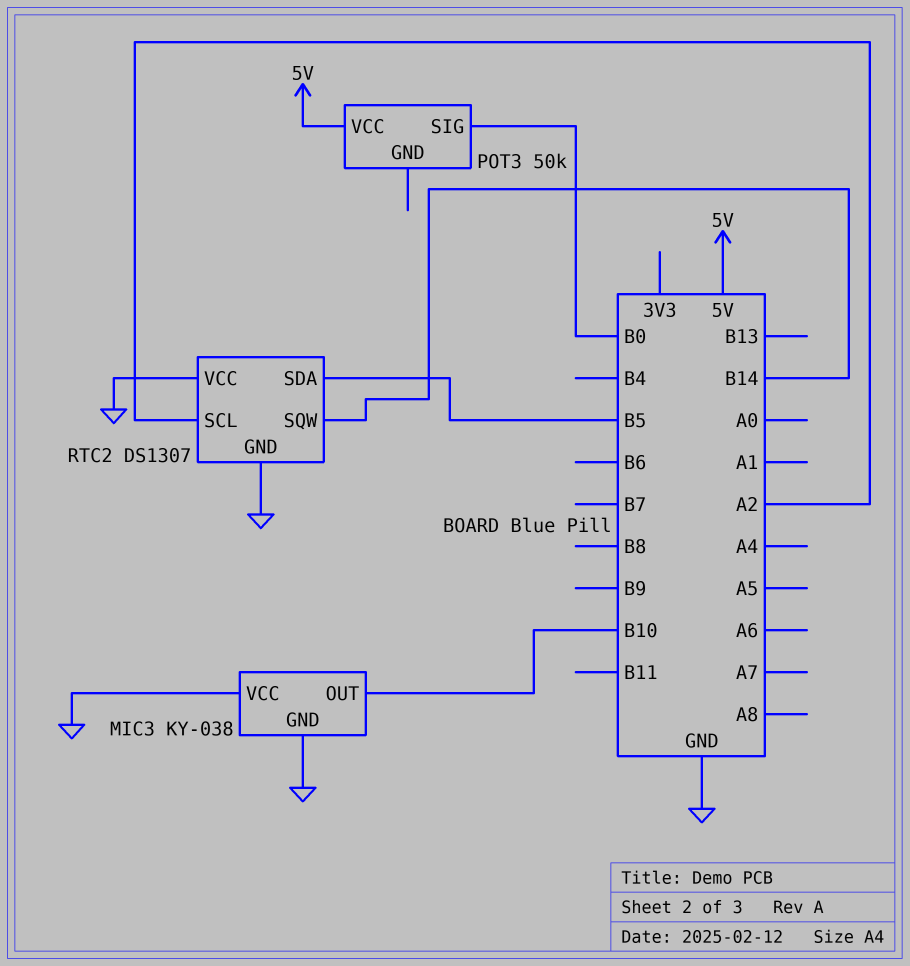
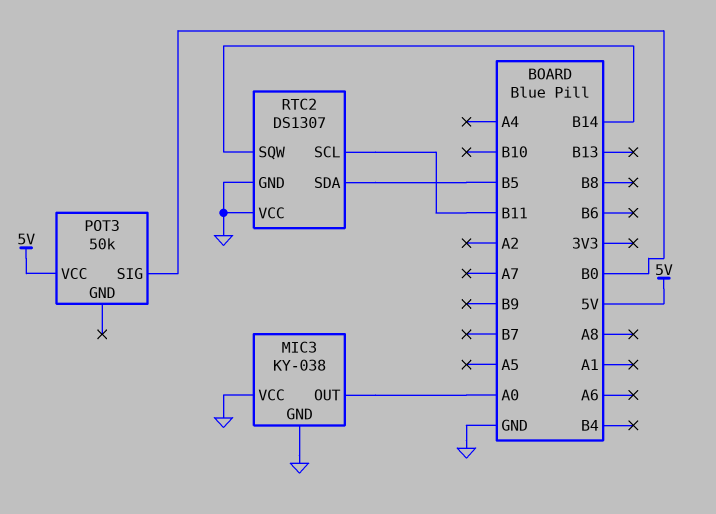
MIC3 pin OUT: B10 -> A0
RTC2 pin SCL: A2 -> B11

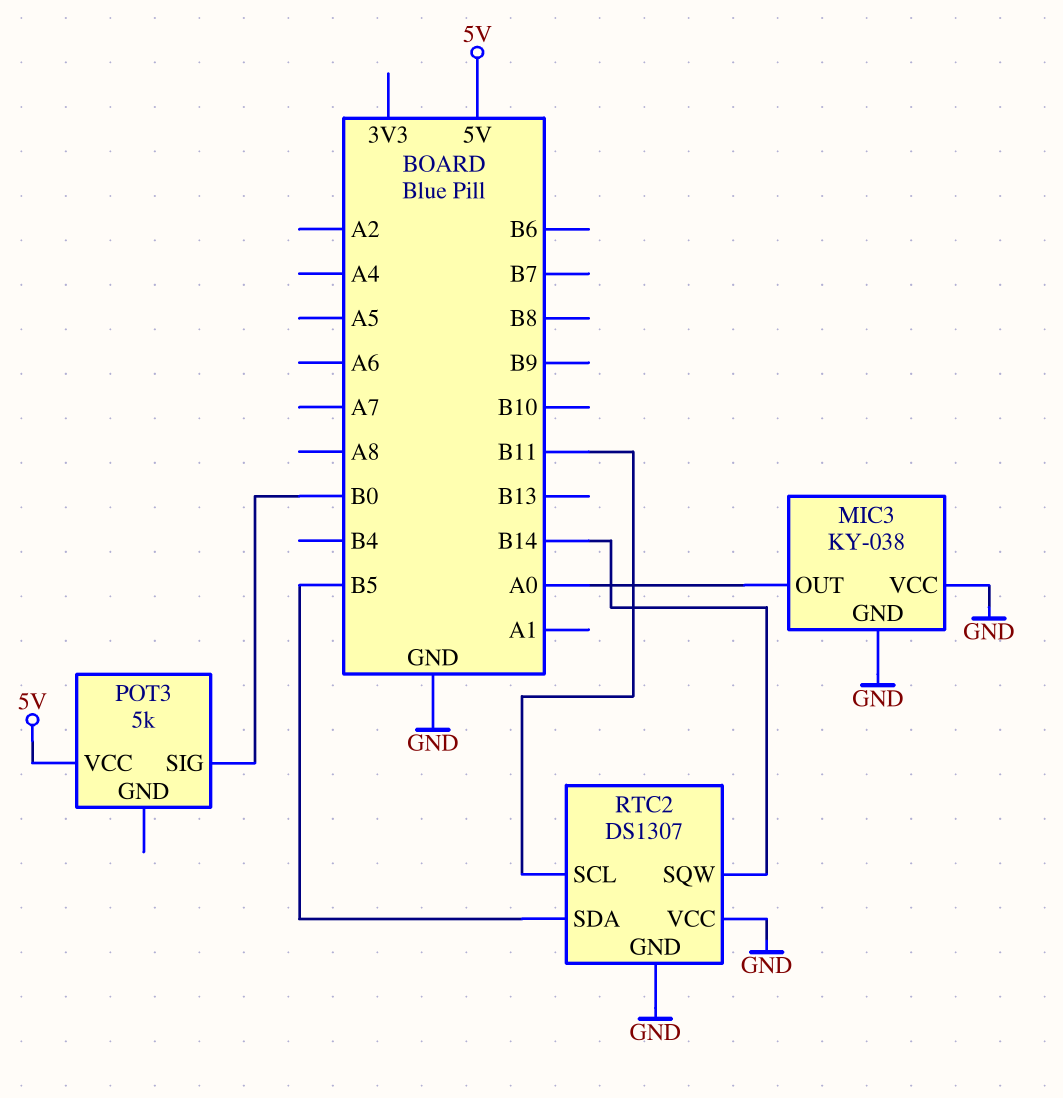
POT3: 50k -> 5k

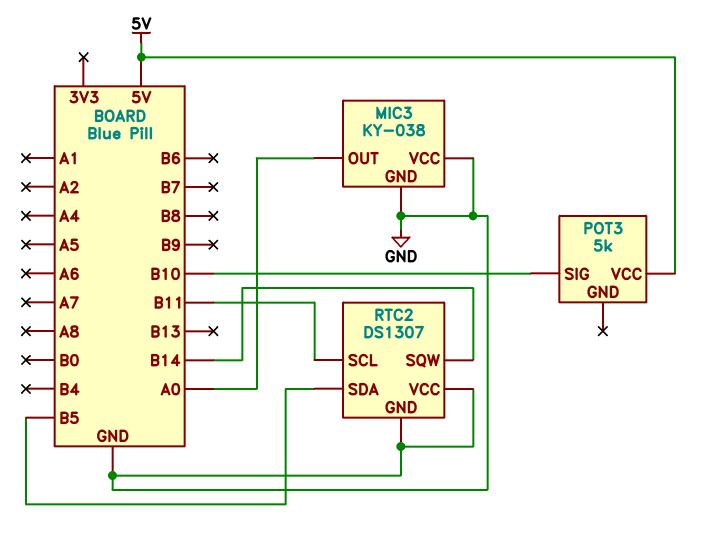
POT3 pin SIG: B0 -> B10

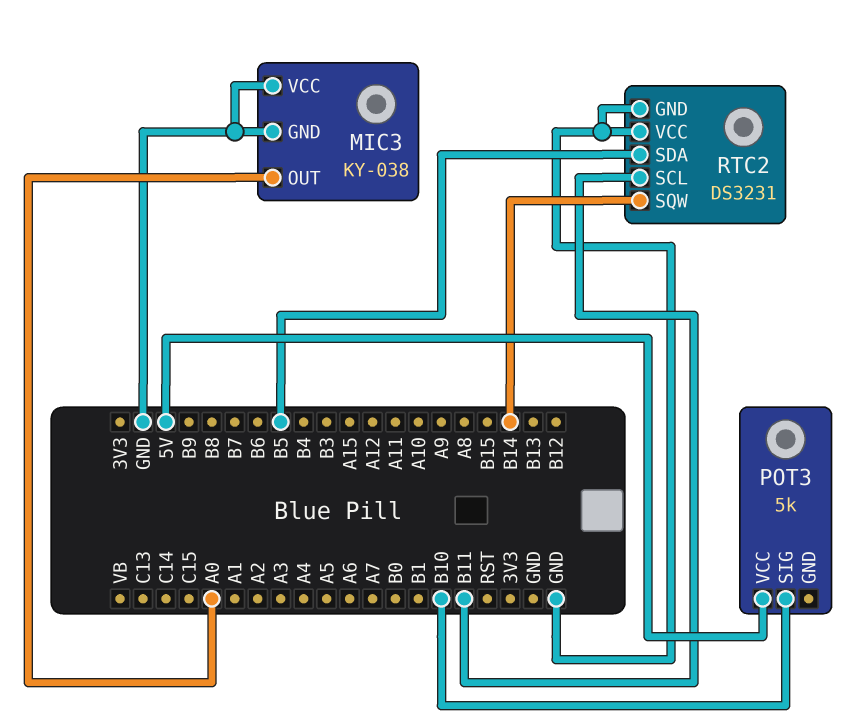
RTC2: DS1307 -> DS3231

